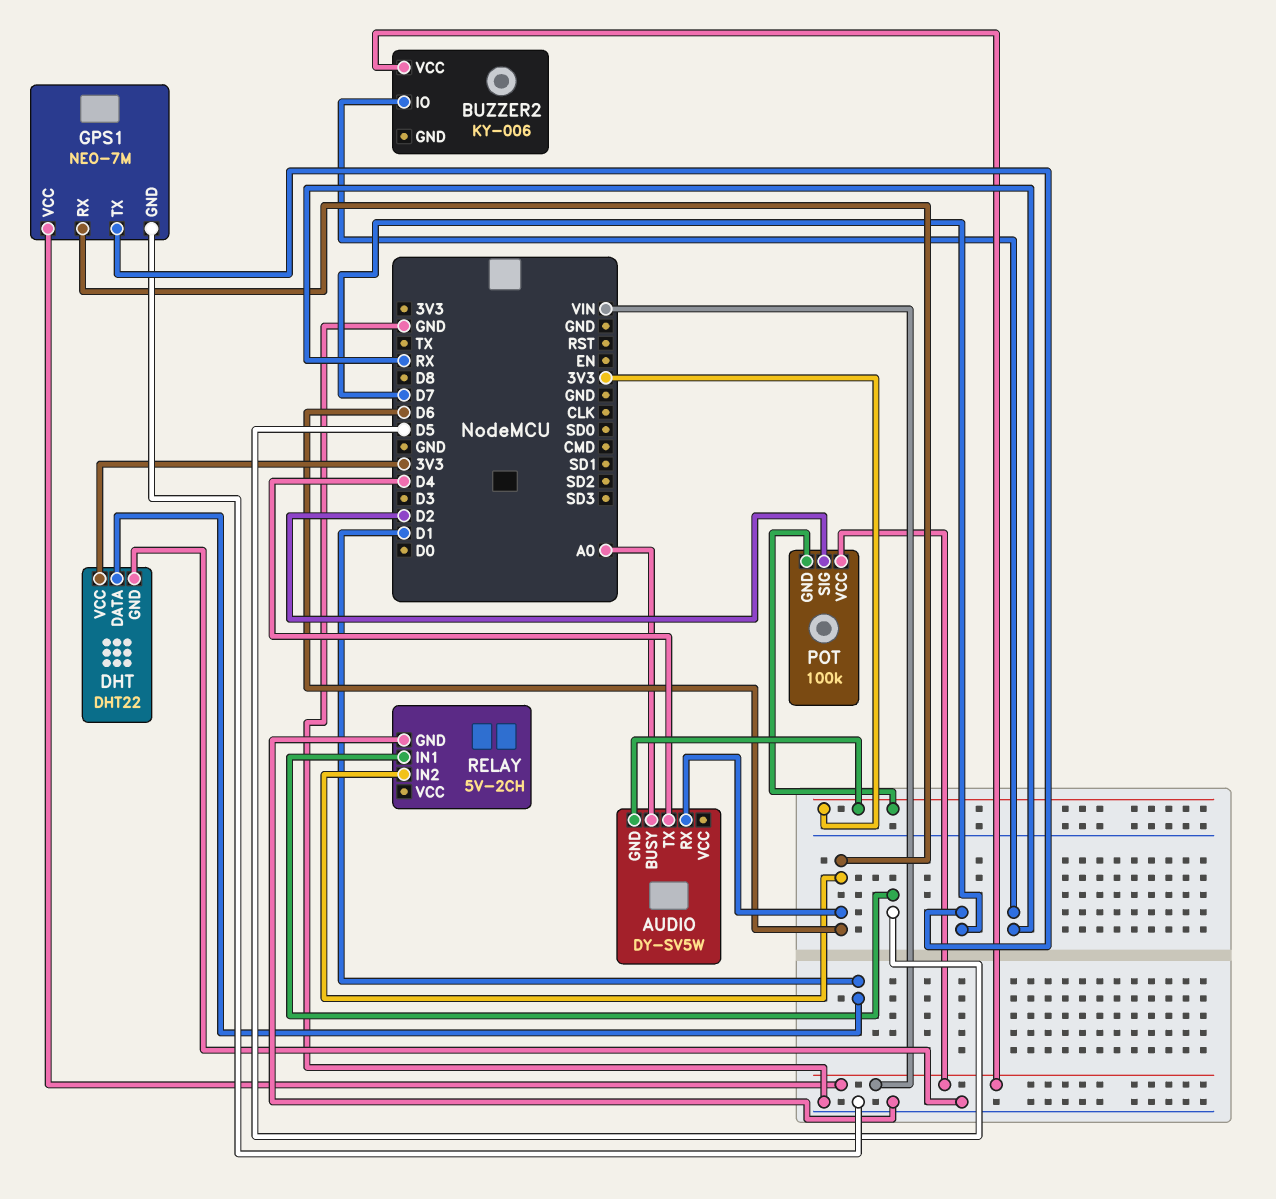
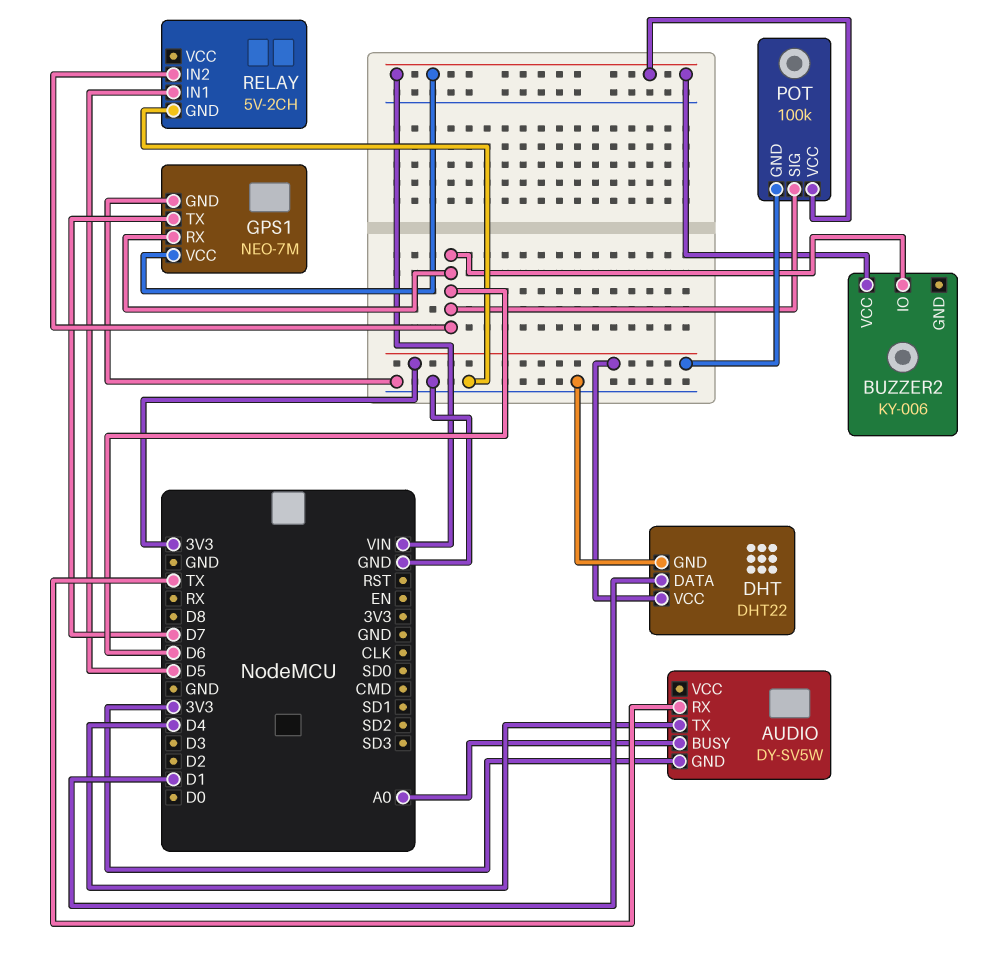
AUDIO pin RX: D6 -> TX
BUZZER2 pin IO: RX -> D6
POT pin SIG: D2 -> D6

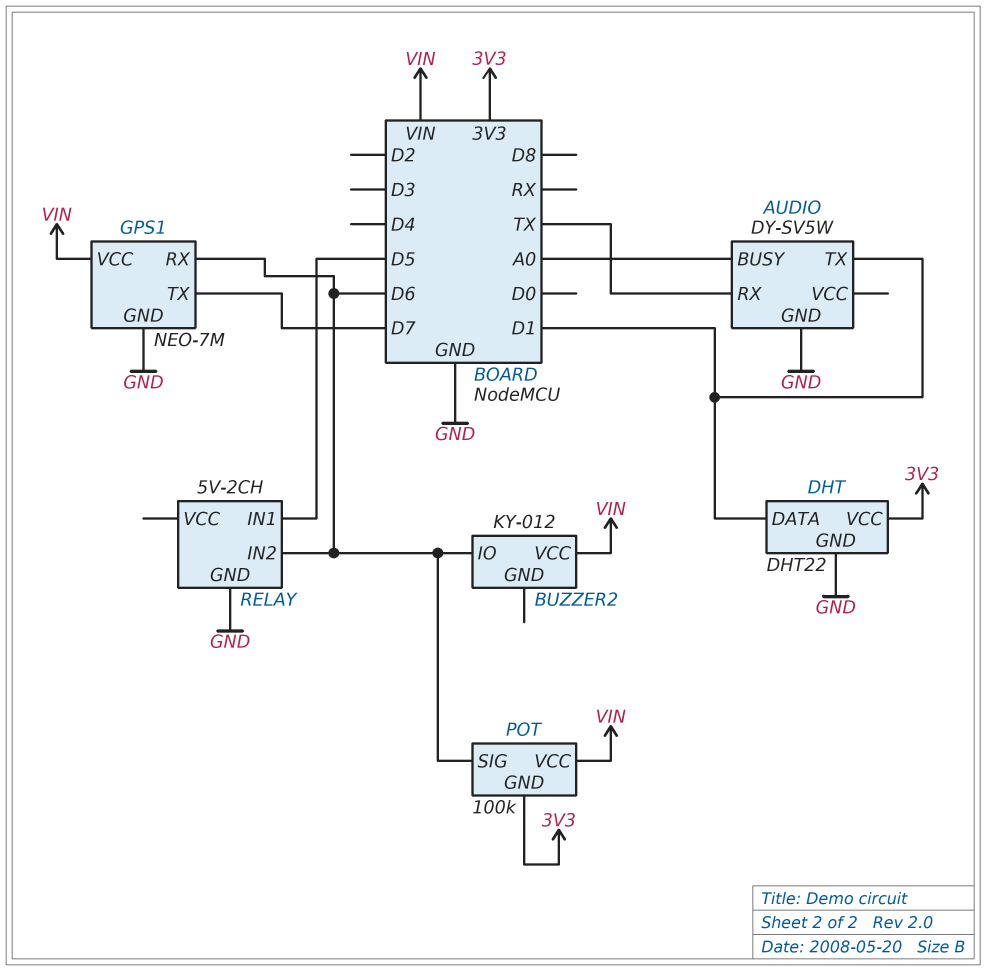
AUDIO pin GND: 3V3 -> GND
AUDIO pin TX: D4 -> D1
BUZZER2: KY-006 -> KY-012

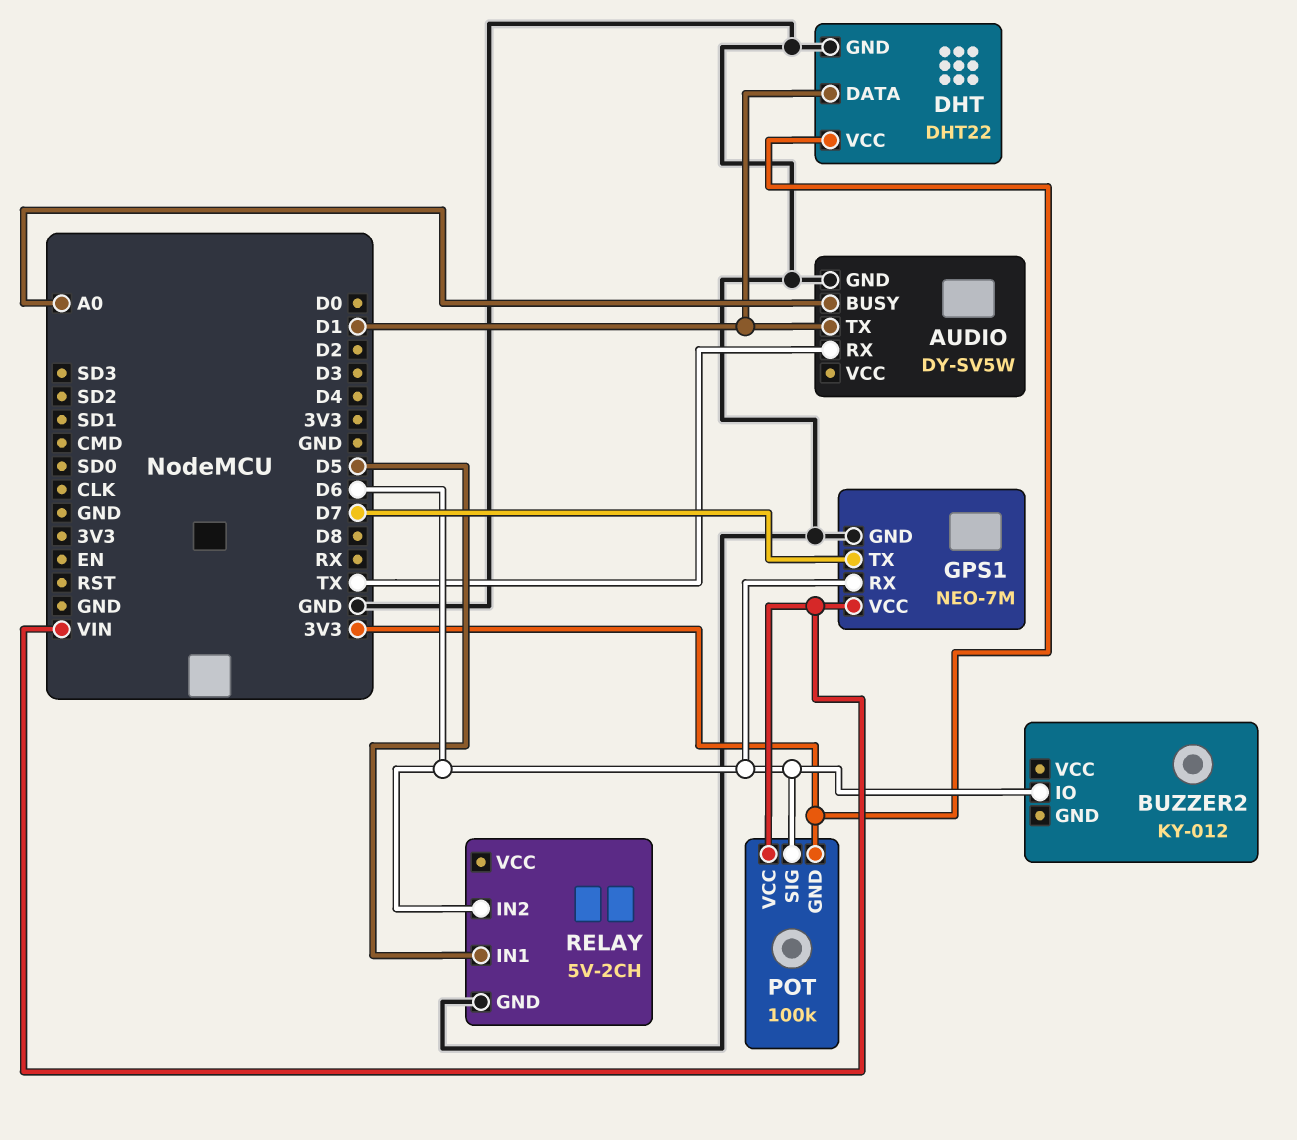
BUZZER2 pin VCC: VIN -> none

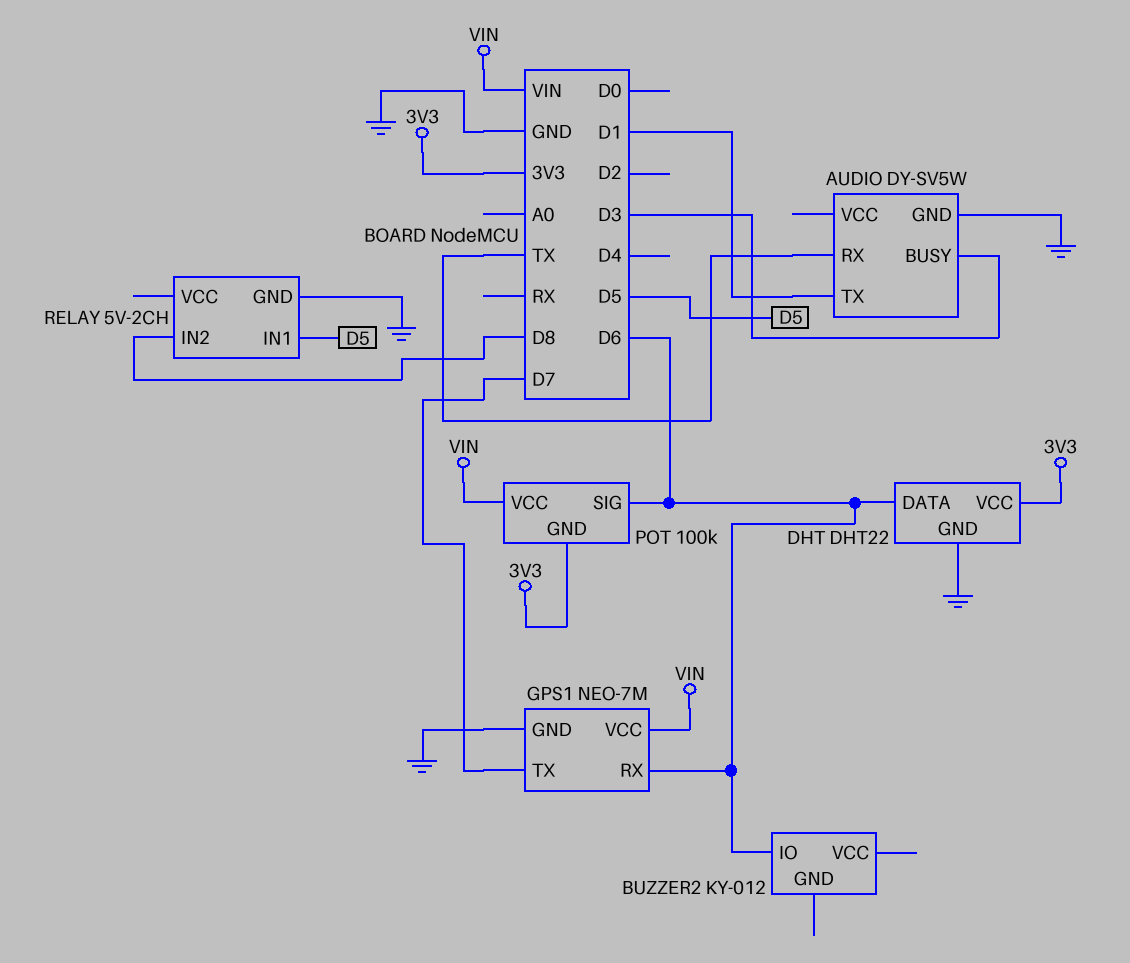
AUDIO pin BUSY: A0 -> D3
DHT pin DATA: D1 -> D6
RELAY pin IN2: D6 -> D8

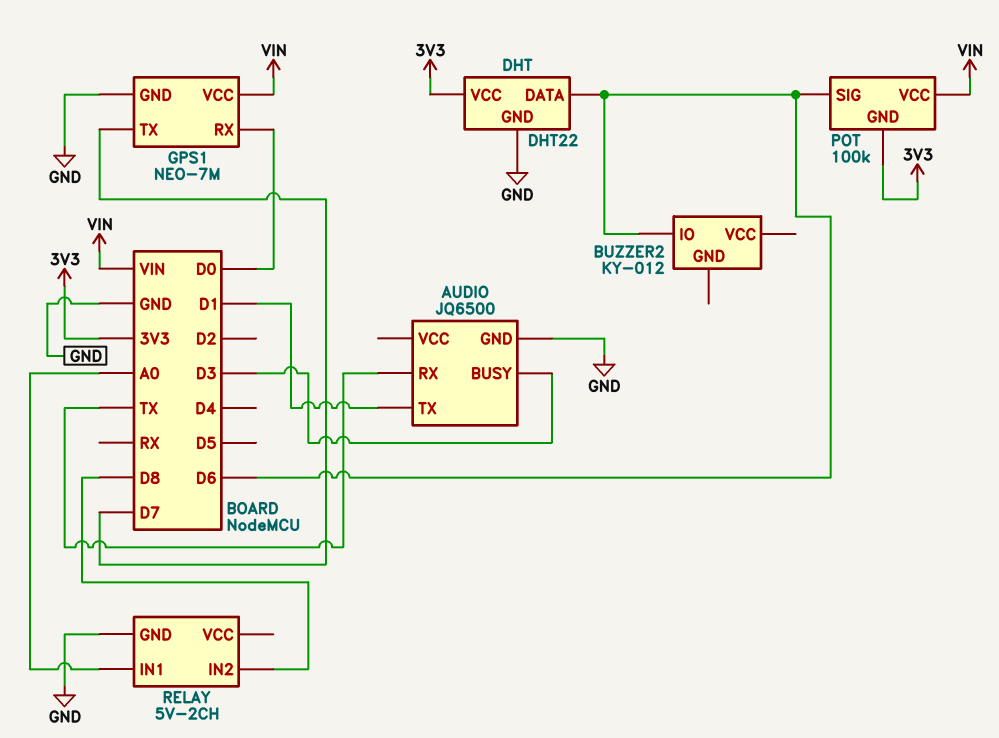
AUDIO: DY-SV5W -> JQ6500
GPS1 pin RX: D6 -> D0
RELAY pin IN1: D5 -> A0

